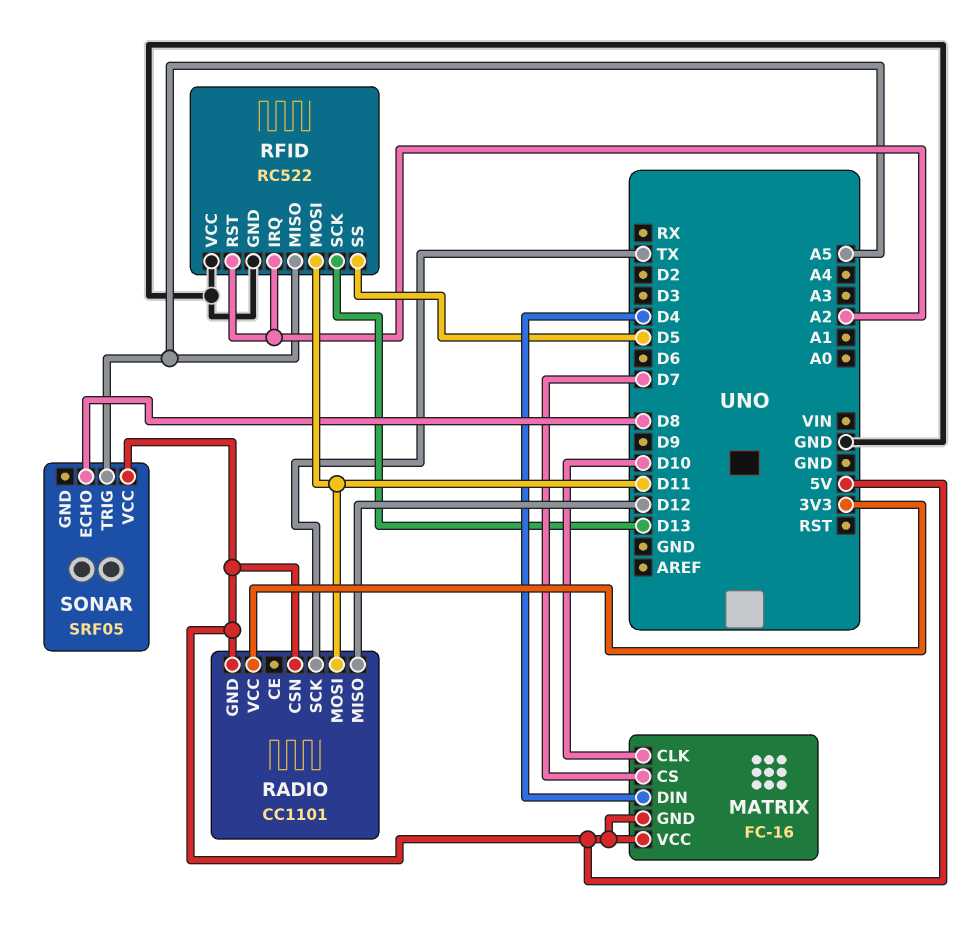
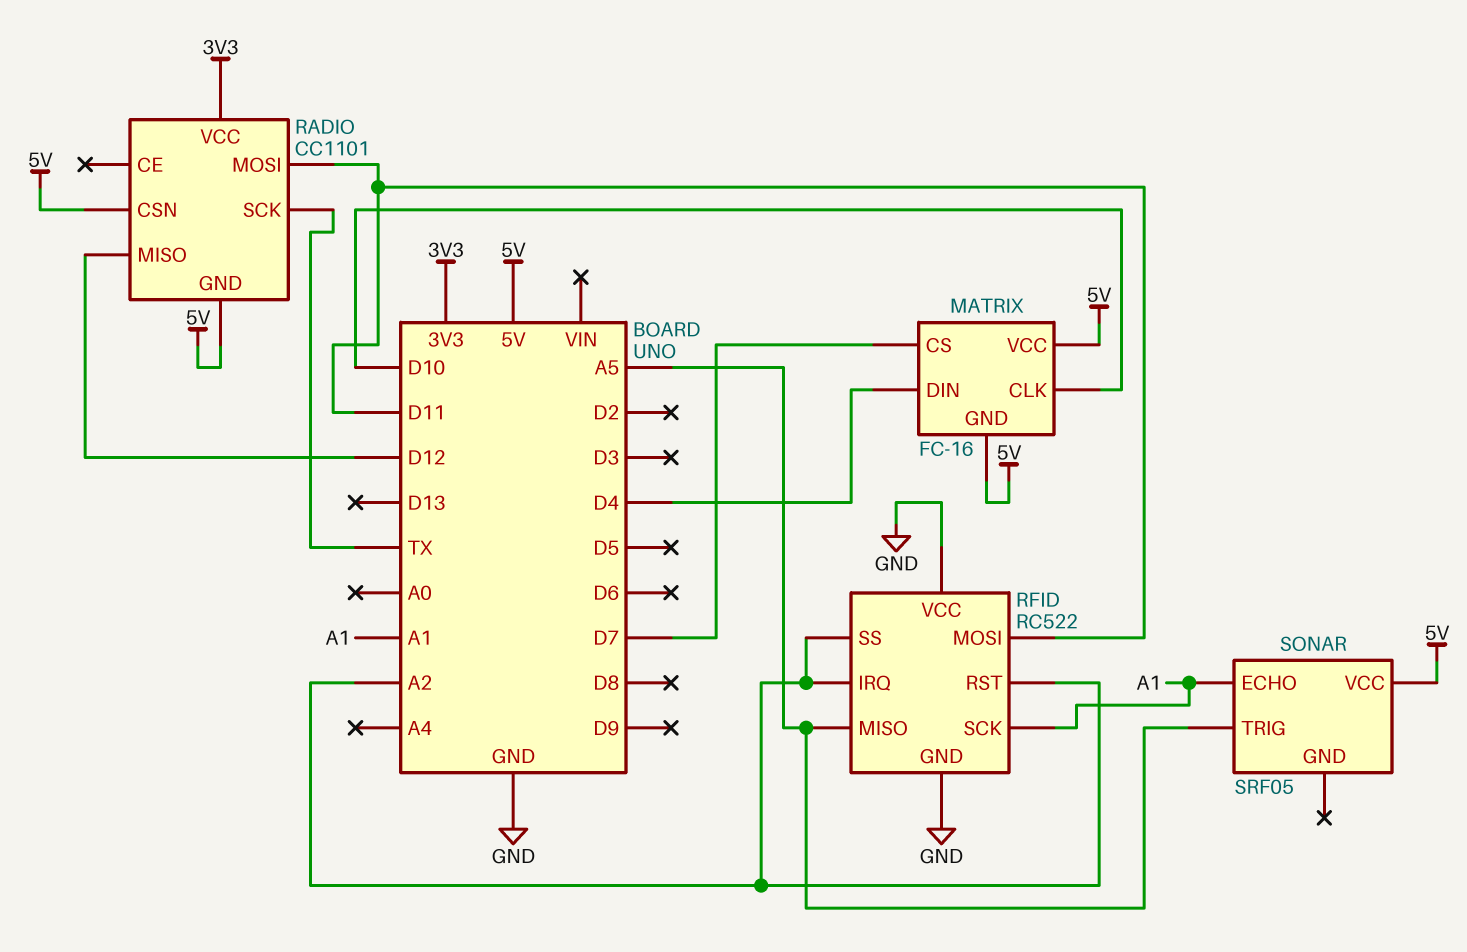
RFID pin SCK: D13 -> A1
RFID pin SS: D5 -> A2
SONAR pin ECHO: D8 -> A1

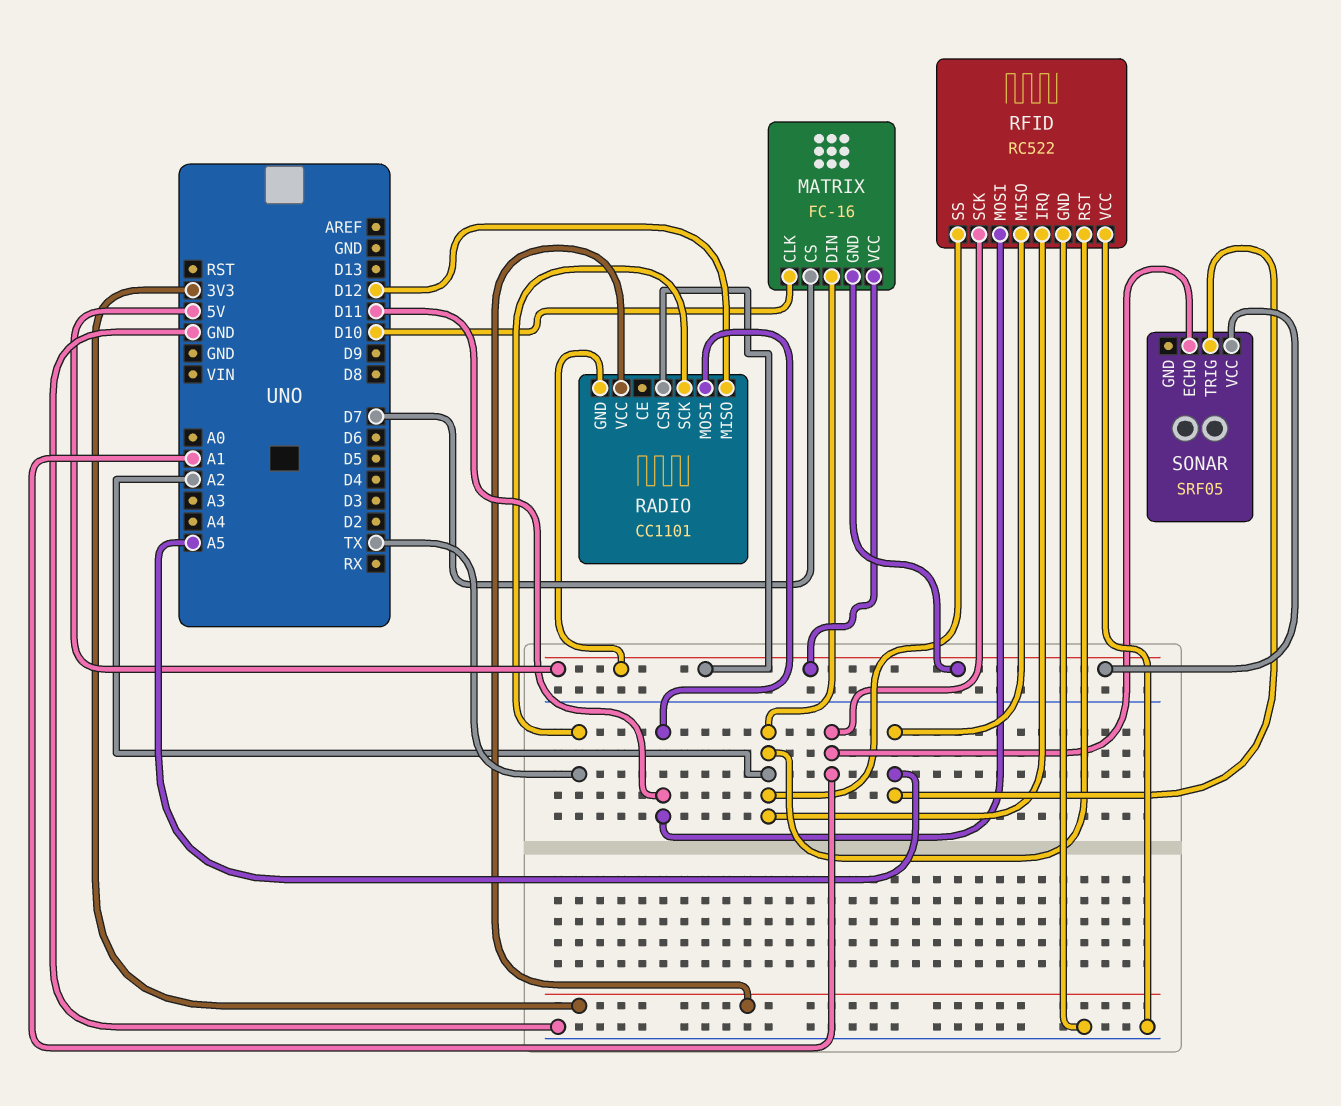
MATRIX pin DIN: D4 -> A2

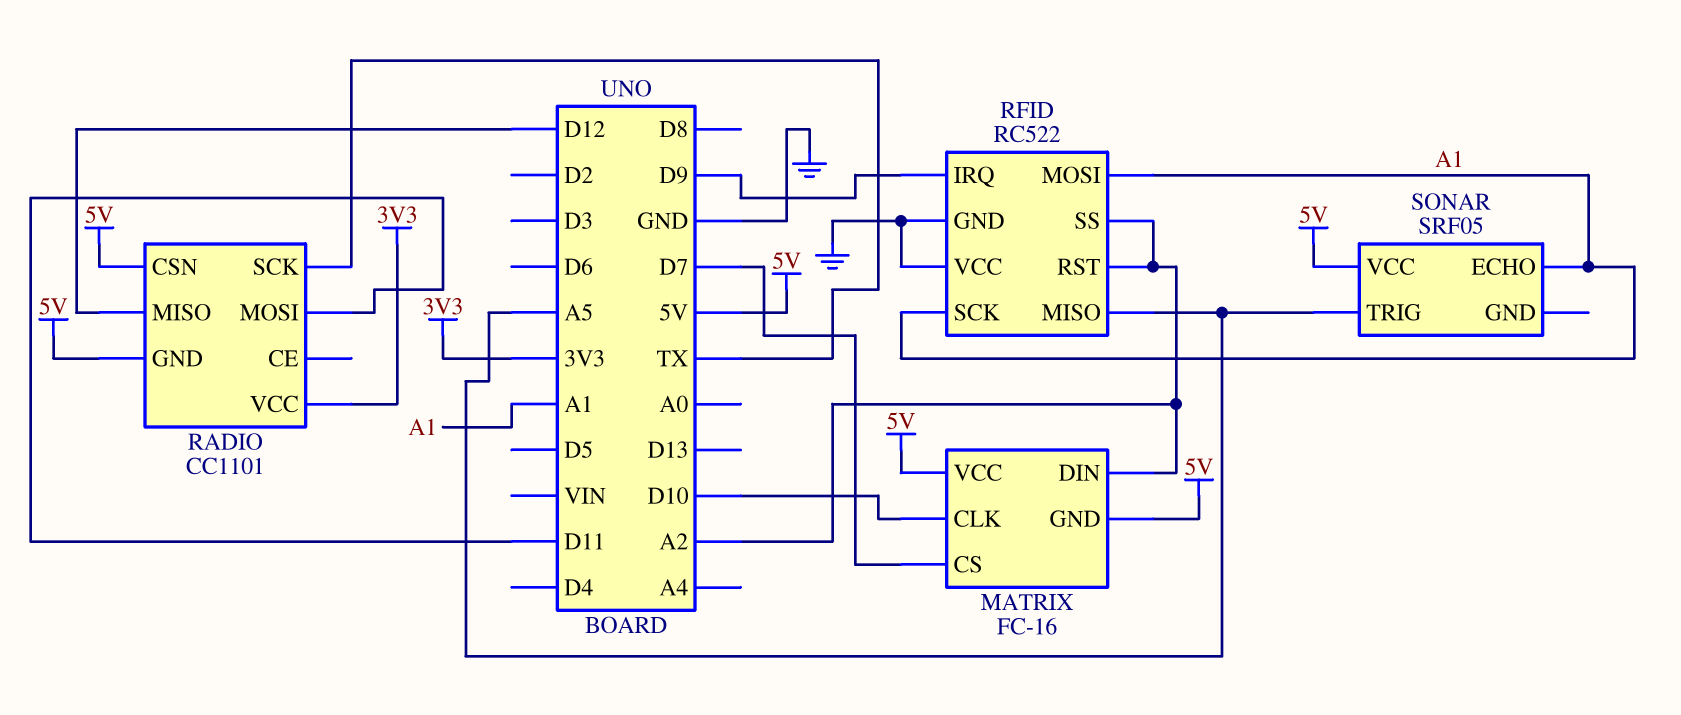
RFID pin IRQ: A2 -> D9
RFID pin MOSI: D11 -> A1

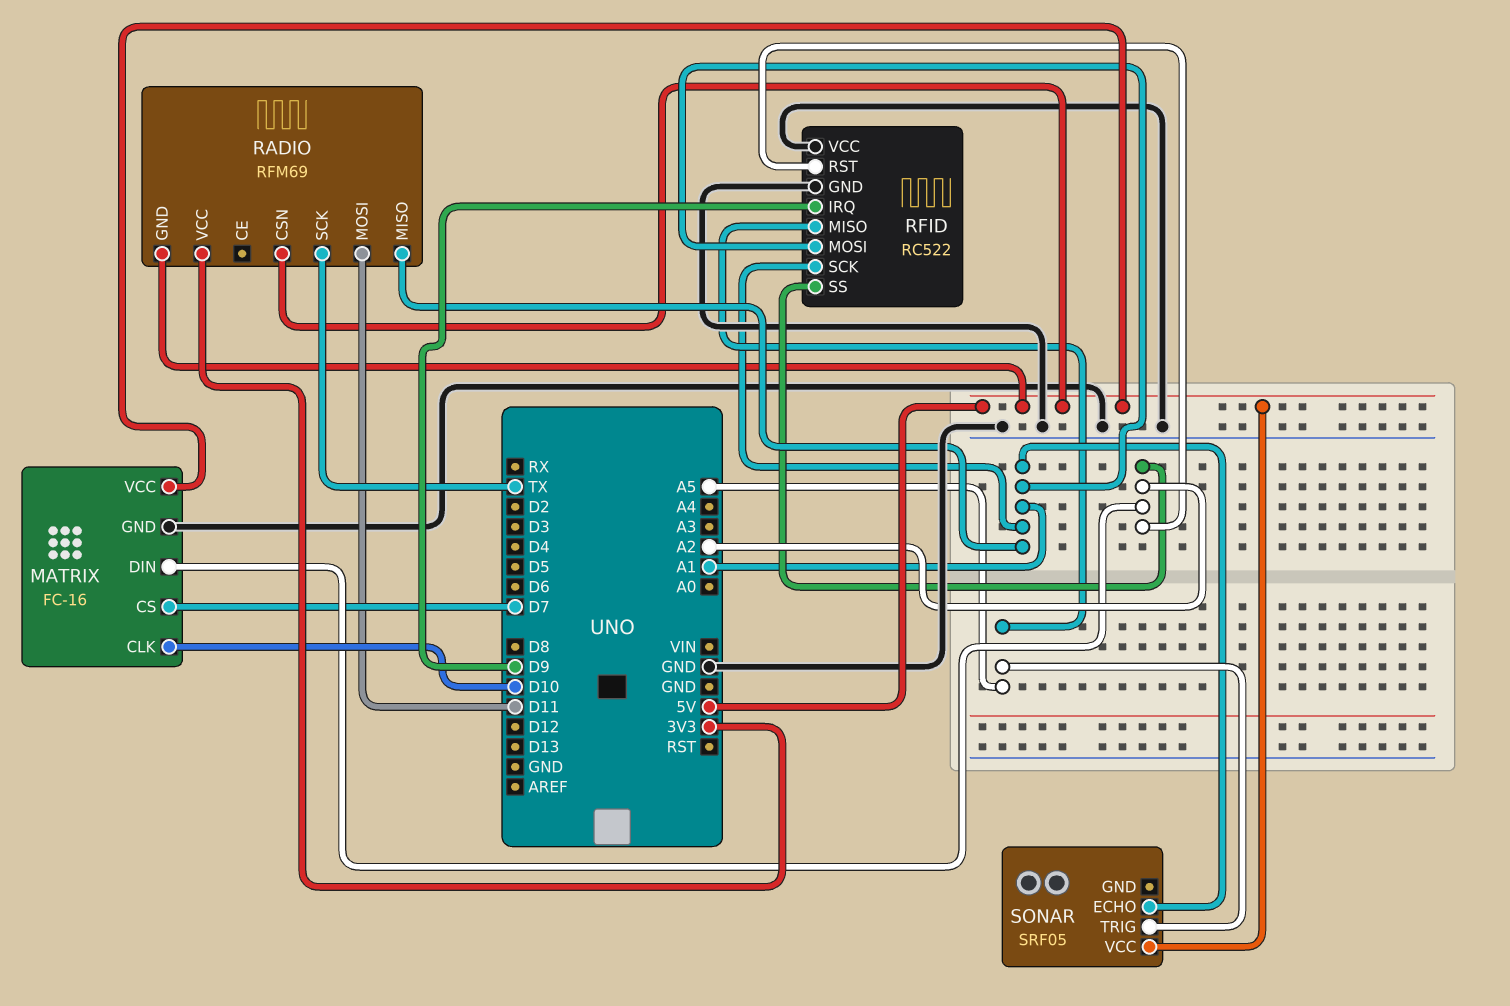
MATRIX pin GND: 5V -> GND
RADIO: CC1101 -> RFM69
RADIO pin MISO: D12 -> A1

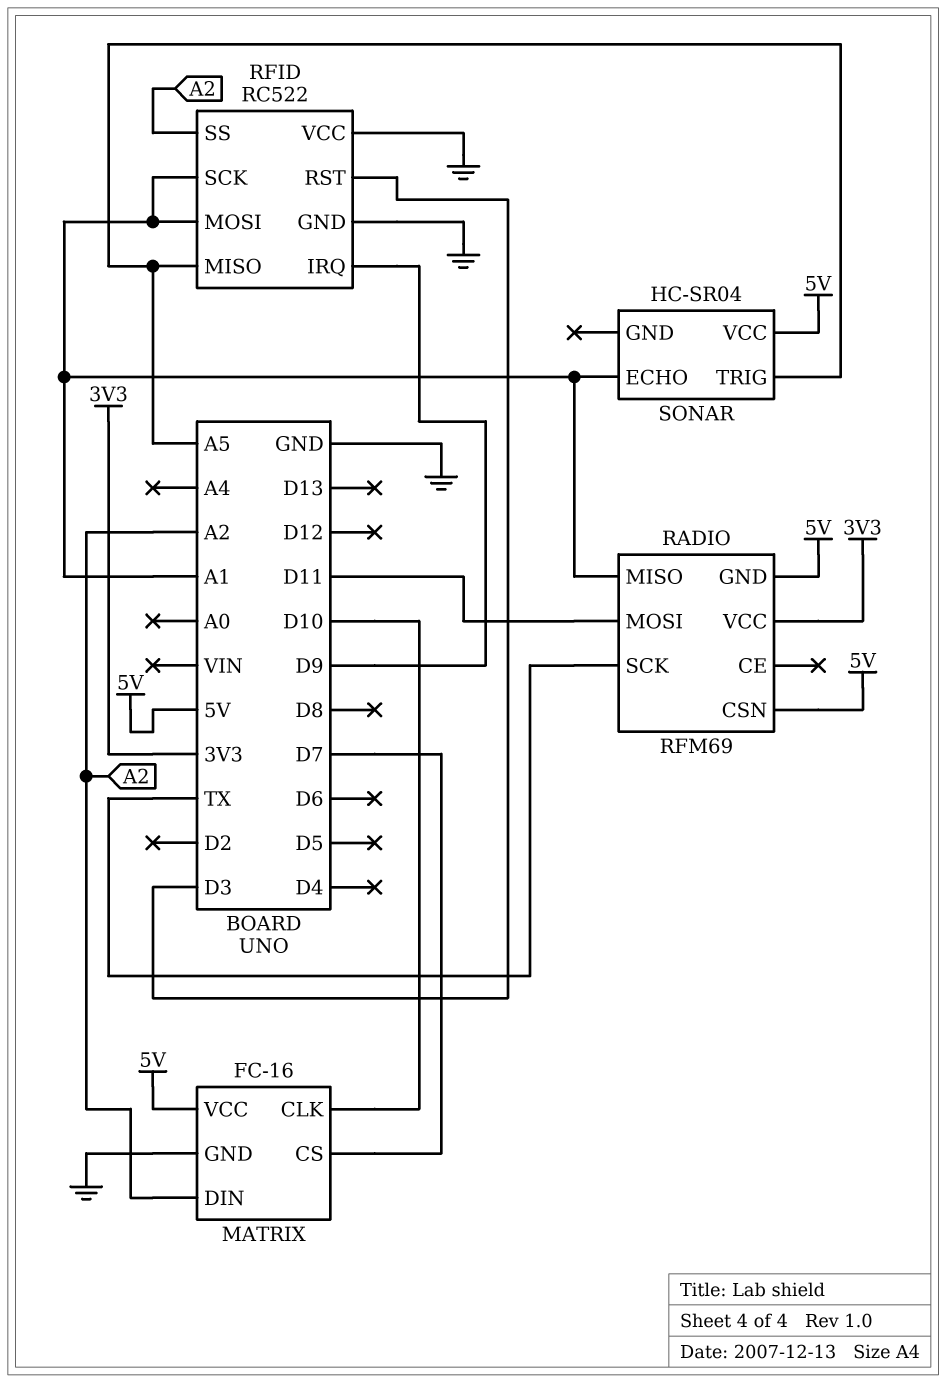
RFID pin RST: A2 -> D3
SONAR: SRF05 -> HC-SR04

